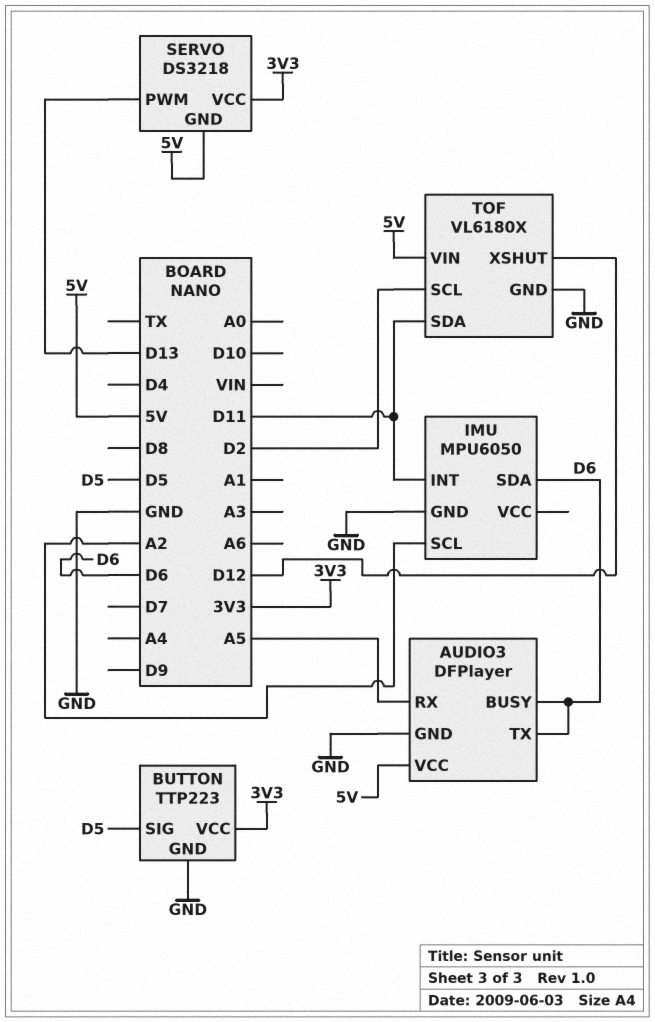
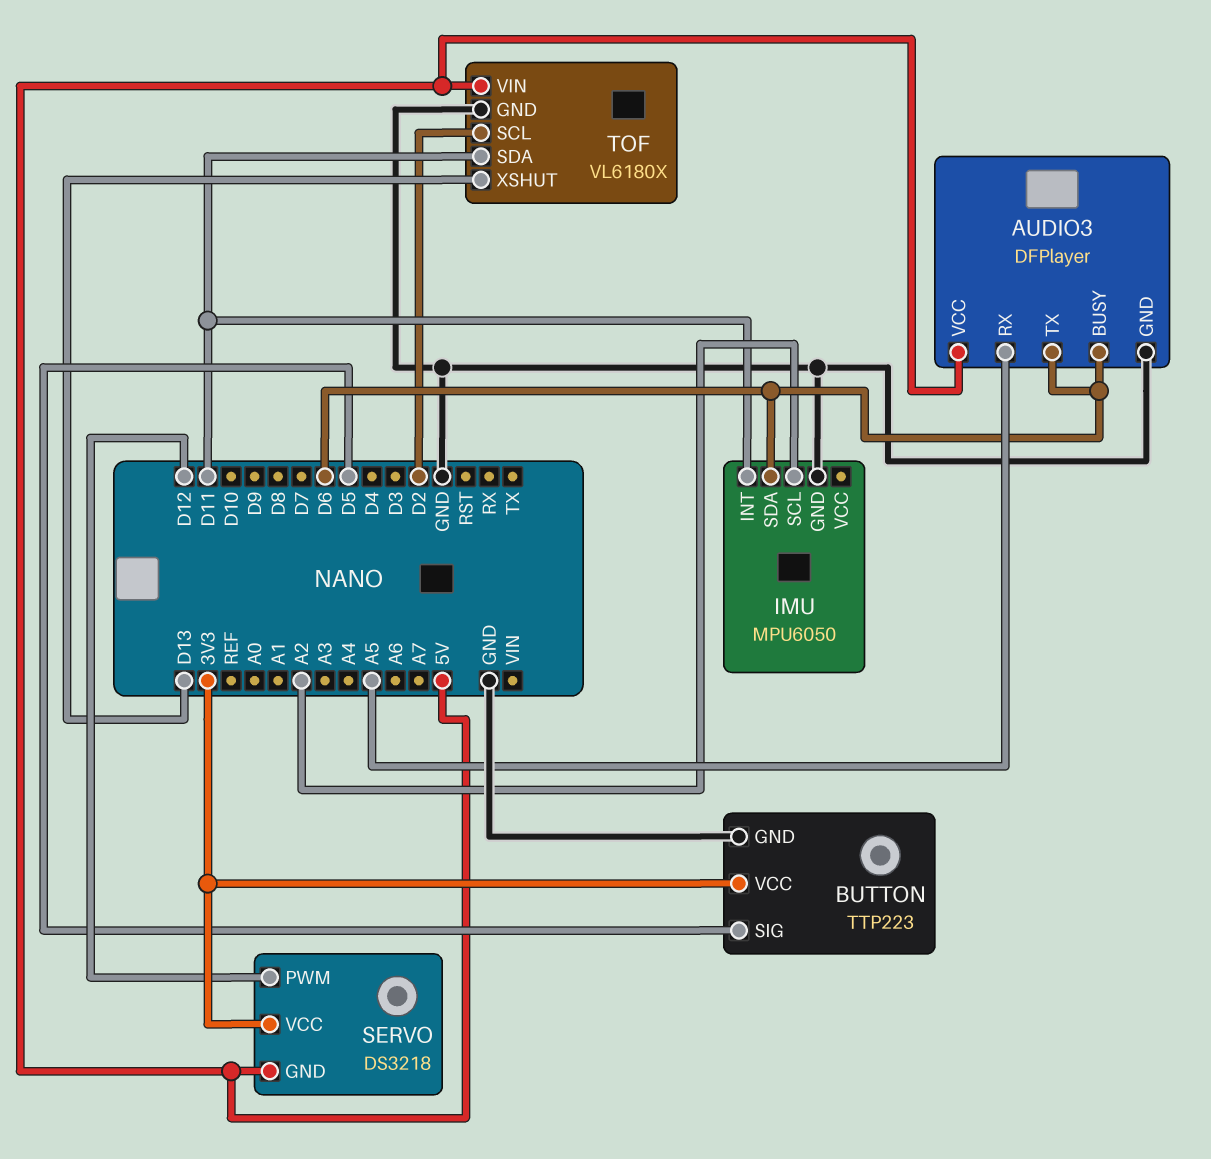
SERVO pin PWM: D13 -> D12
TOF pin XSHUT: D12 -> D13

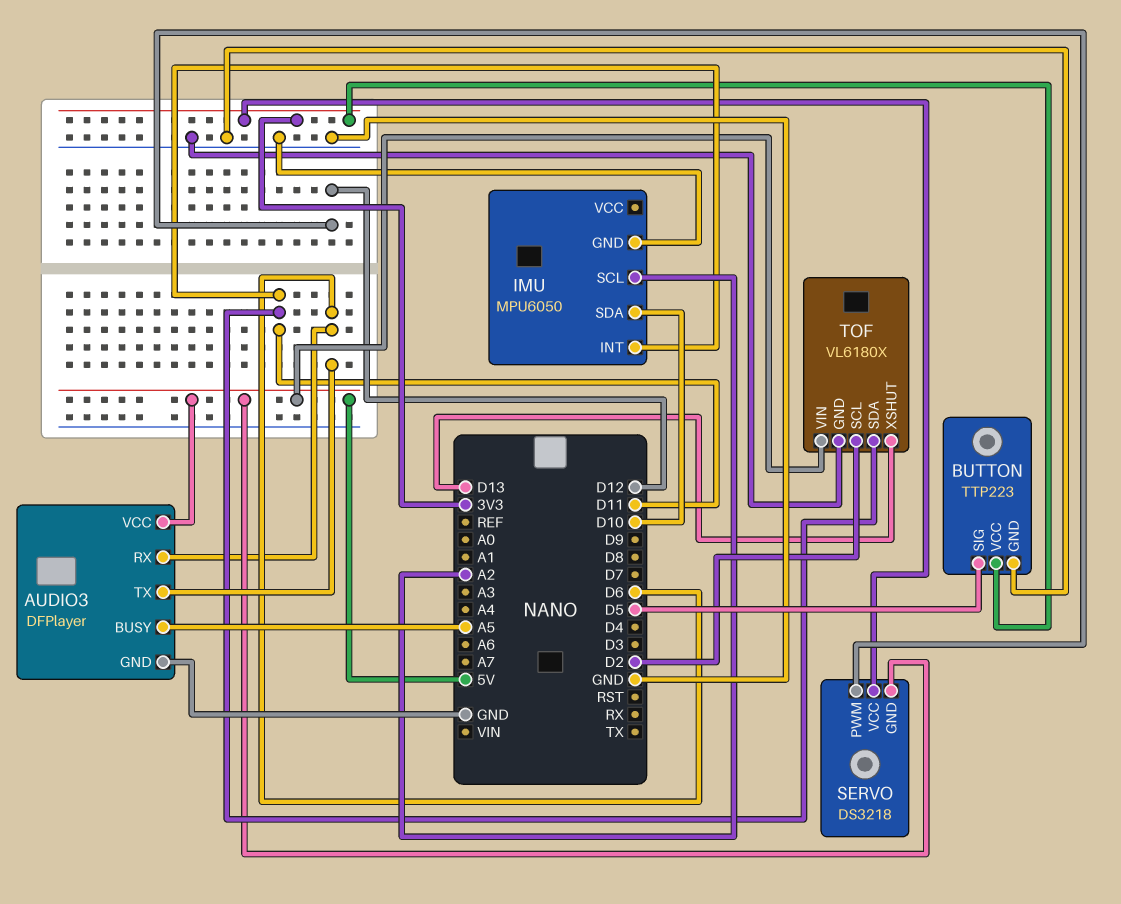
AUDIO3 pin BUSY: D6 -> A5
AUDIO3 pin RX: A5 -> D6
IMU pin SDA: D6 -> D10

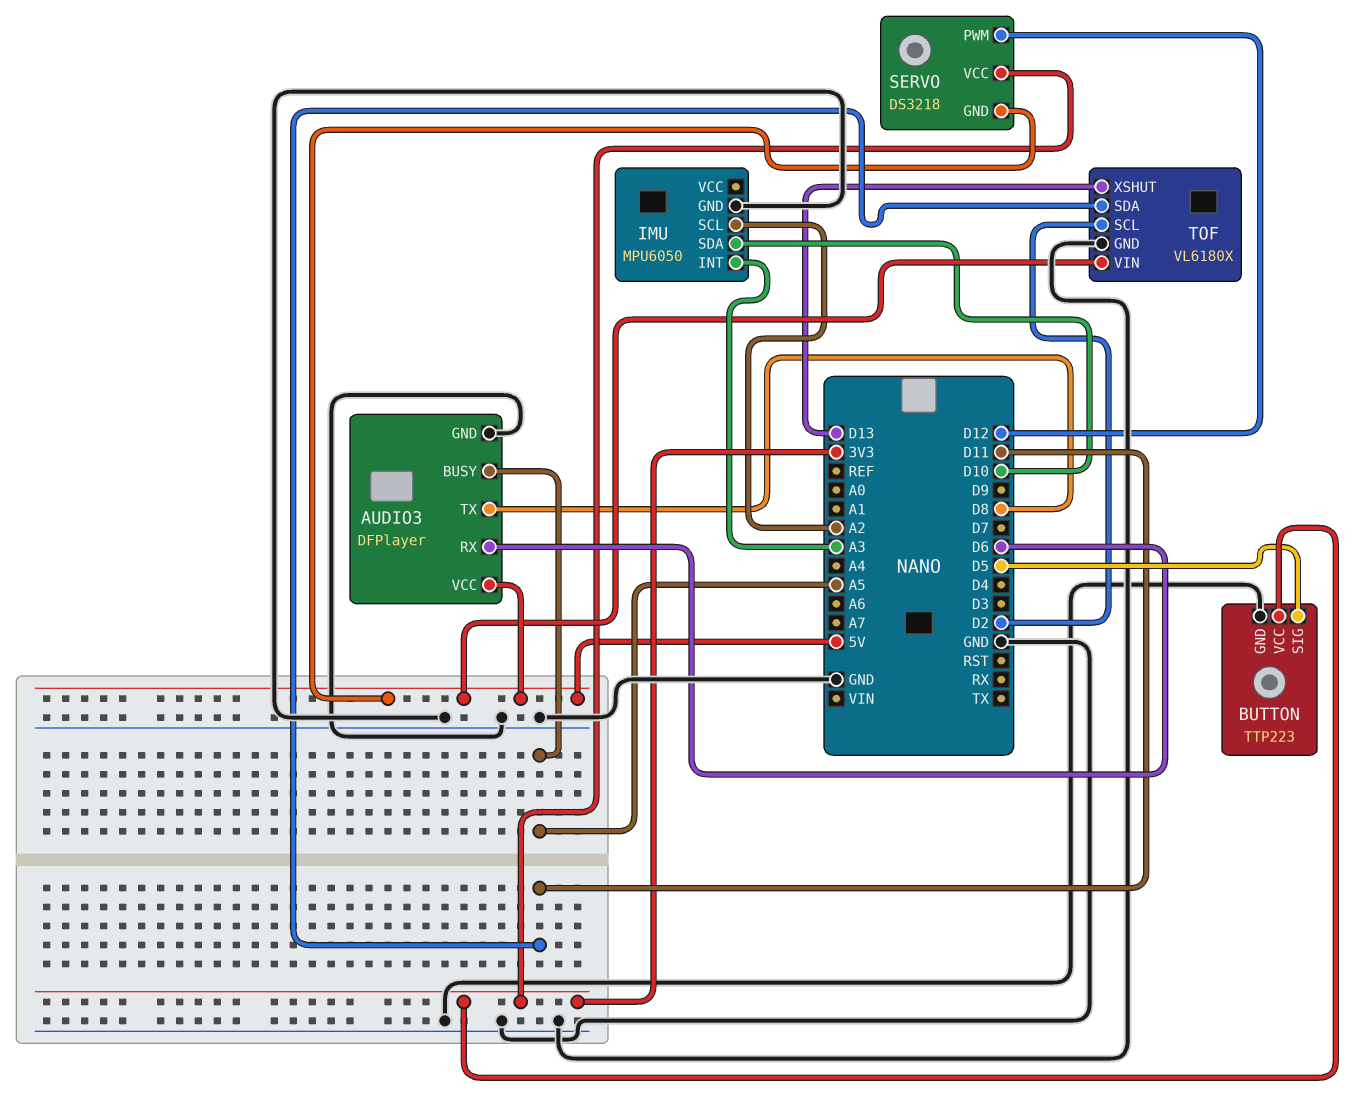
AUDIO3 pin TX: D6 -> D8
IMU pin INT: D11 -> A3

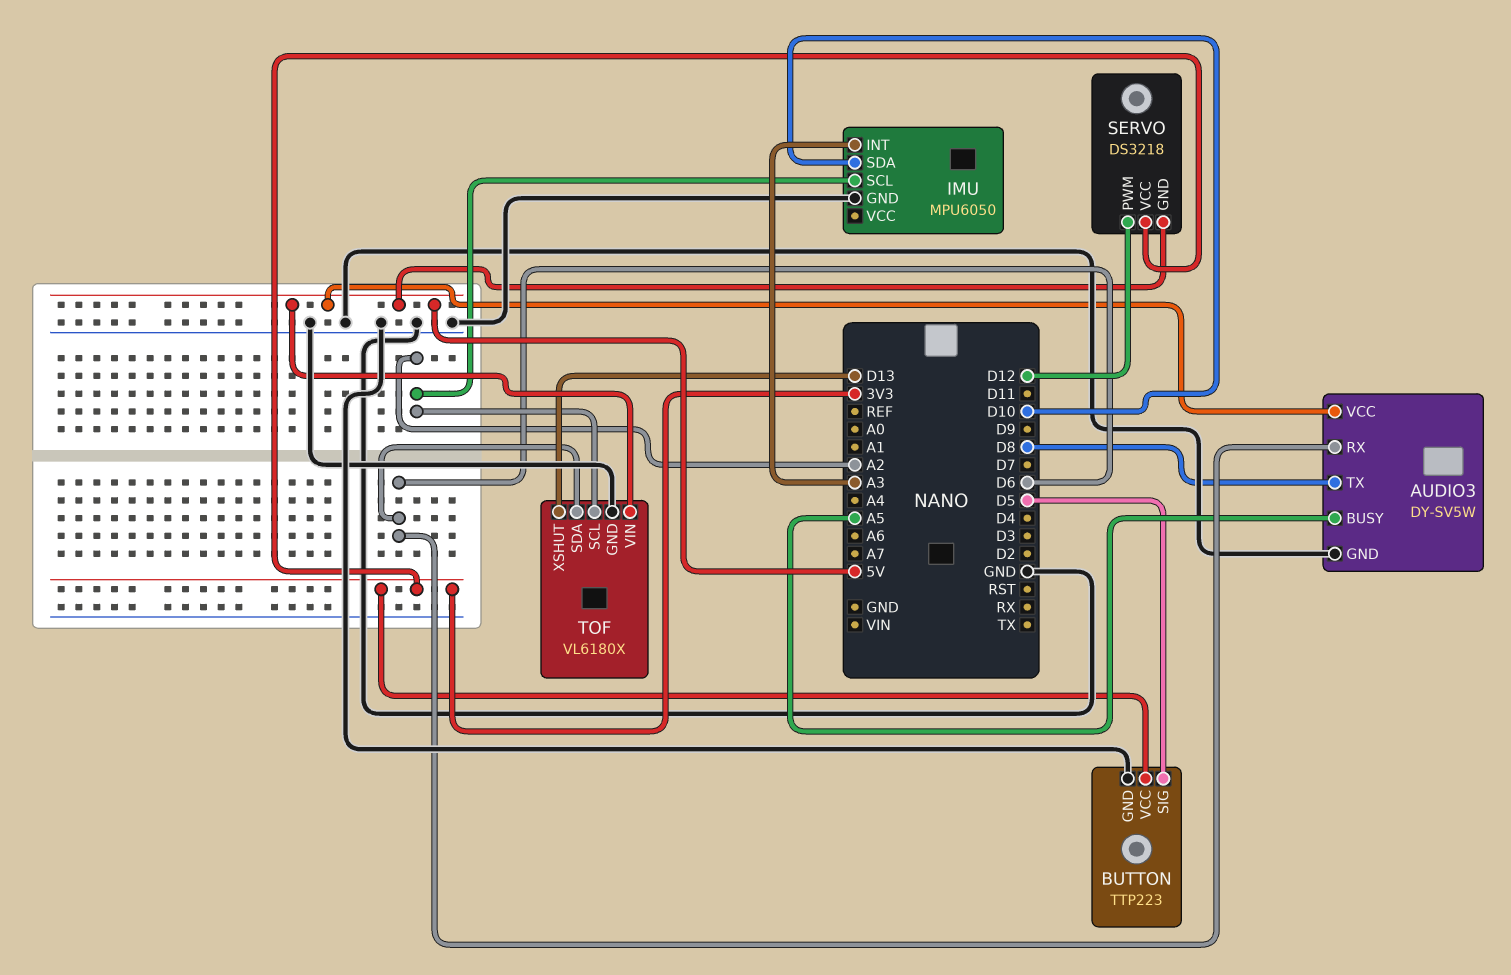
AUDIO3: DFPlayer -> DY-SV5W
TOF pin SCL: D2 -> A2
TOF pin SDA: D11 -> D6

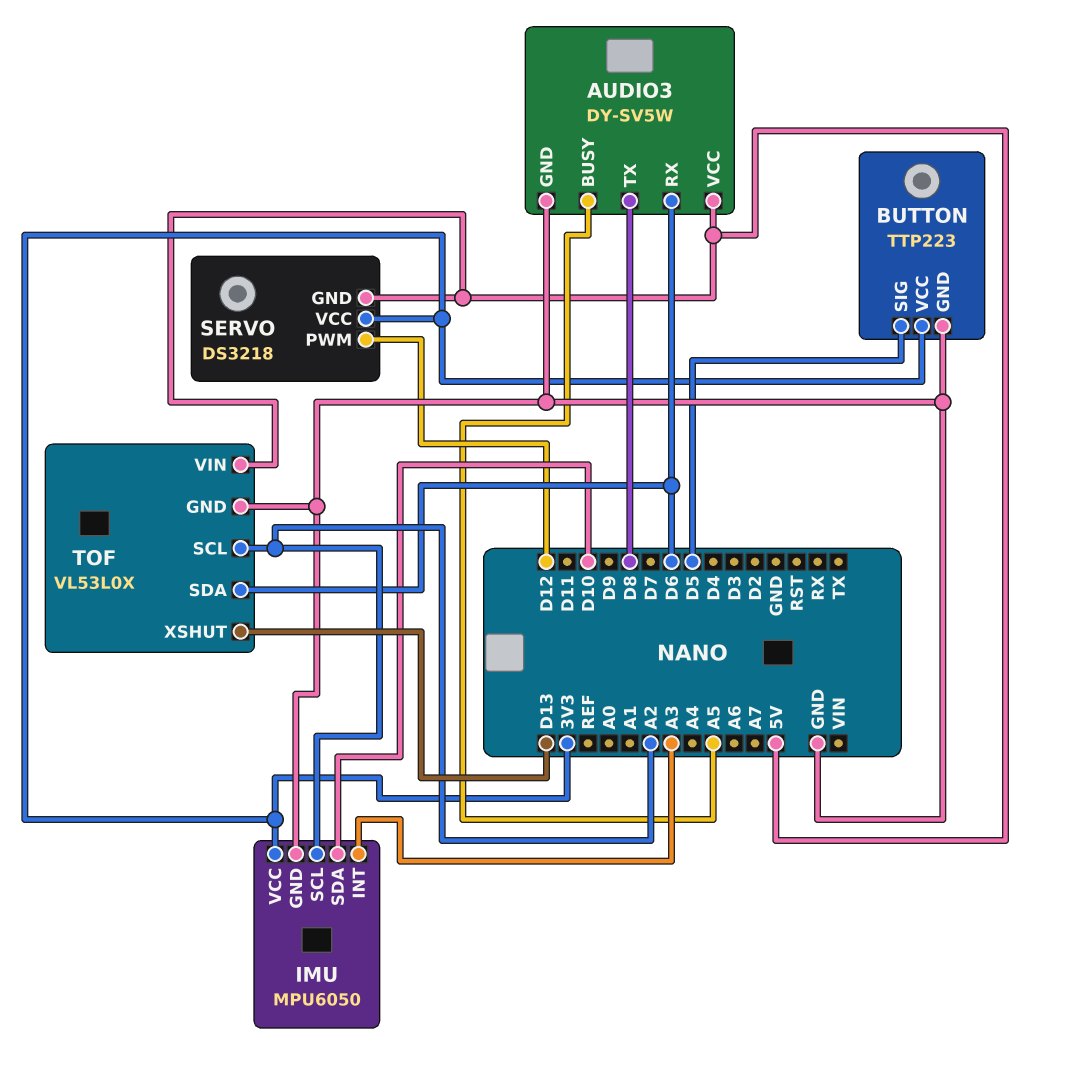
IMU pin VCC: none -> 3V3
TOF: VL6180X -> VL53L0X

